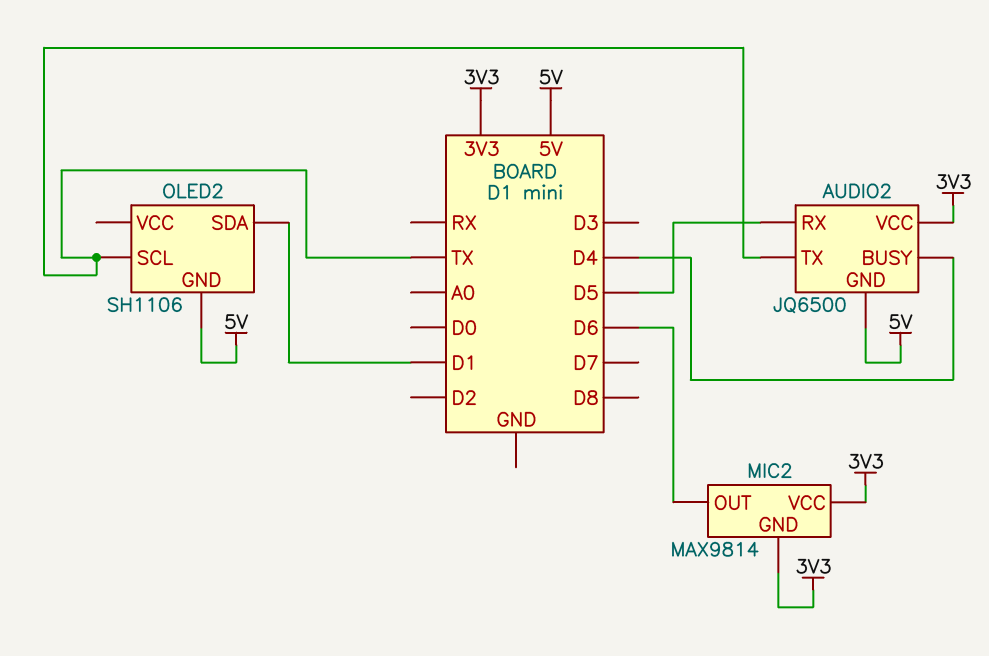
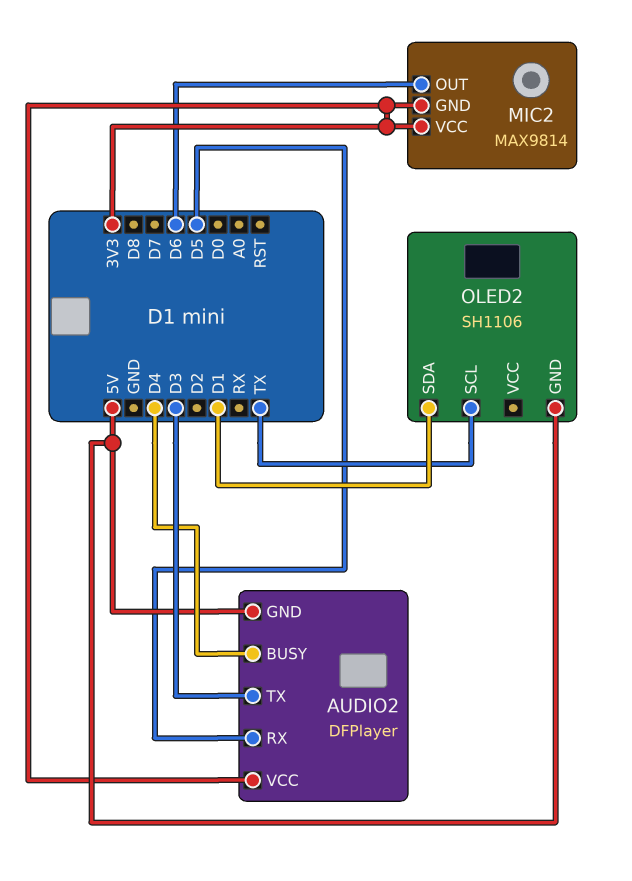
AUDIO2: JQ6500 -> DFPlayer
AUDIO2 pin TX: TX -> D3

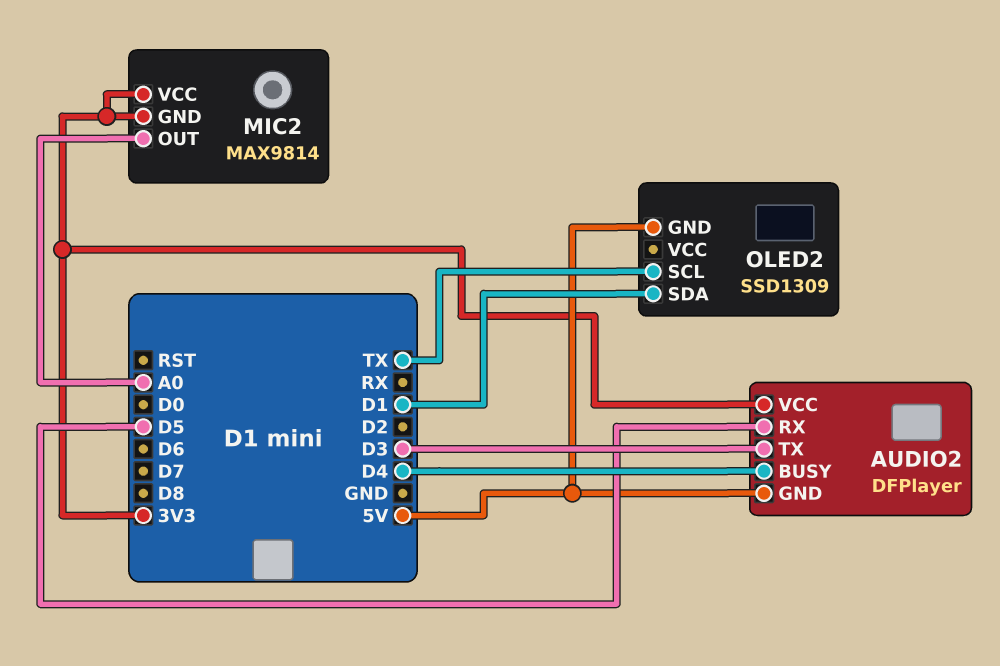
MIC2 pin OUT: D6 -> A0
OLED2: SH1106 -> SSD1309

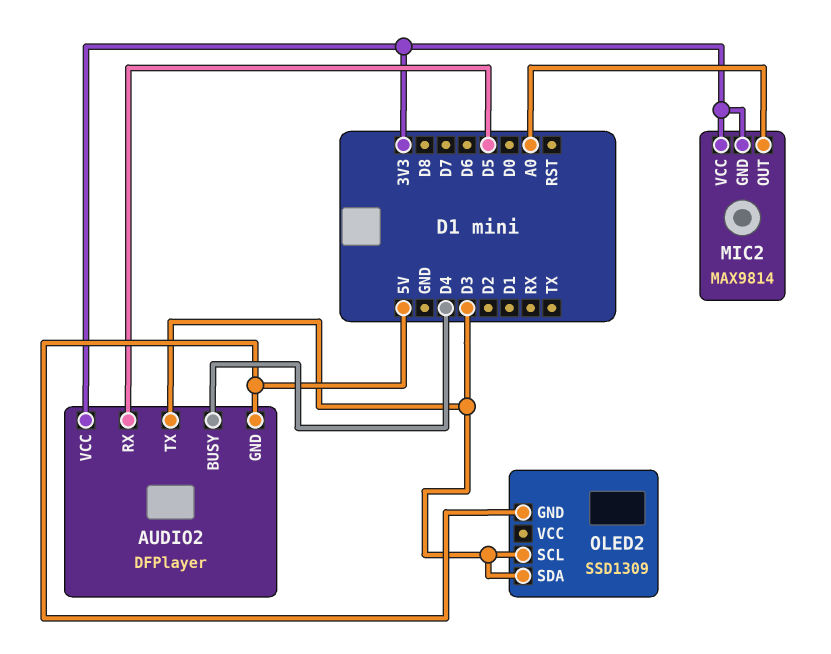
OLED2 pin SCL: TX -> D3
OLED2 pin SDA: D1 -> D3

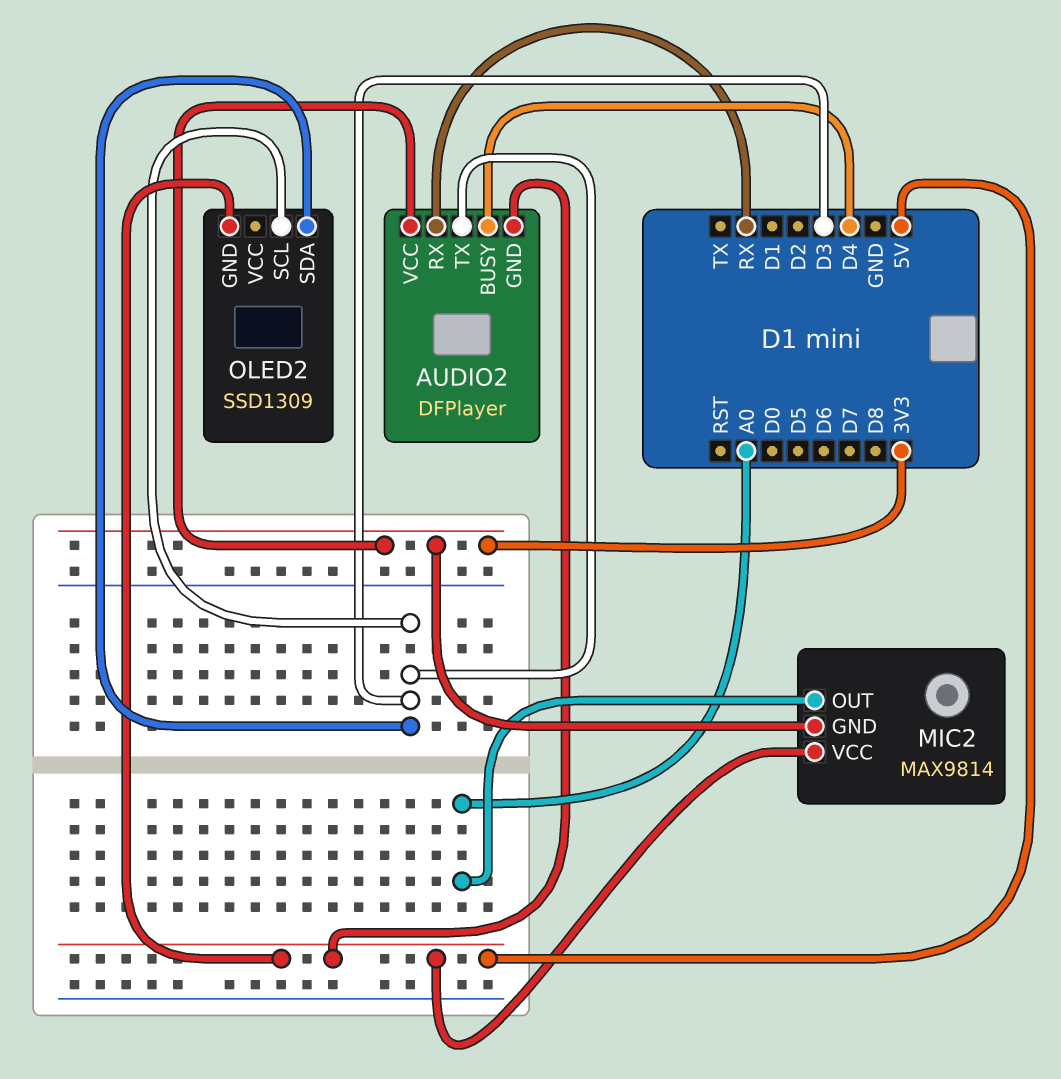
AUDIO2 pin RX: D5 -> RX
MIC2 pin VCC: 3V3 -> 5V

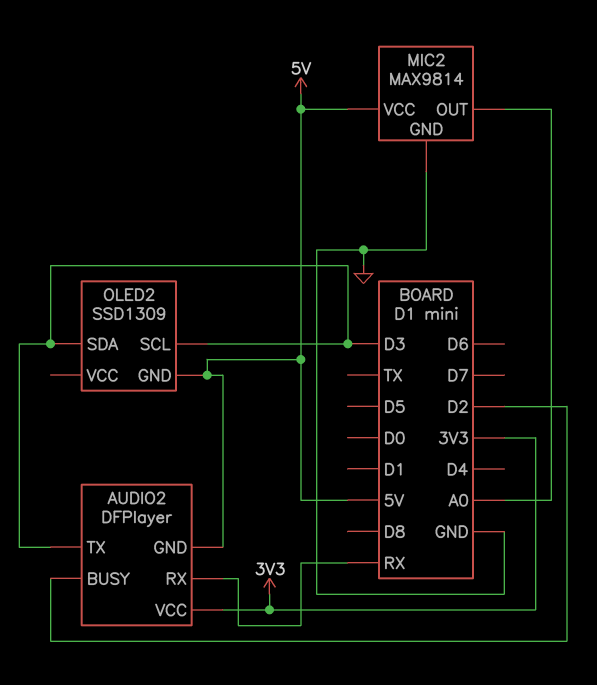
AUDIO2 pin BUSY: D4 -> D2
MIC2 pin GND: 3V3 -> GND

